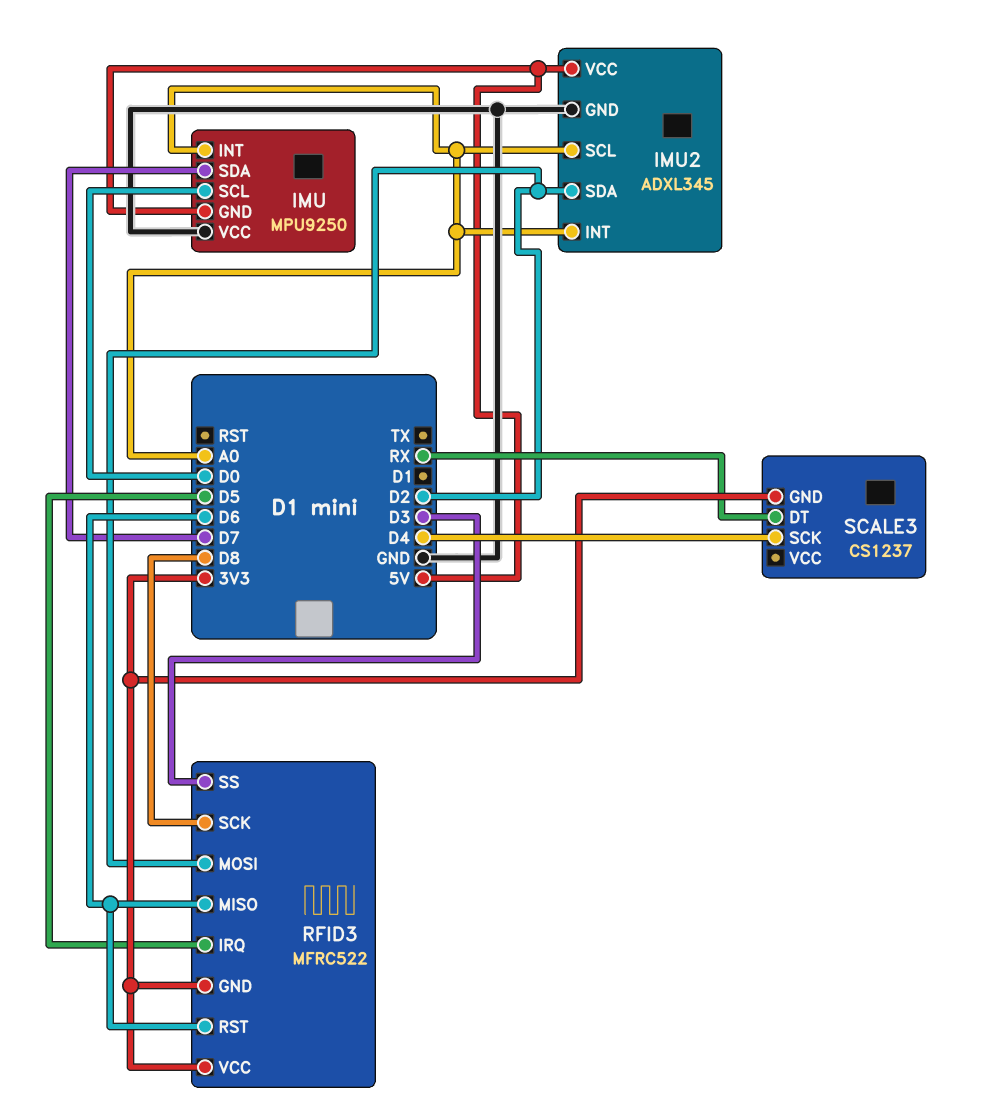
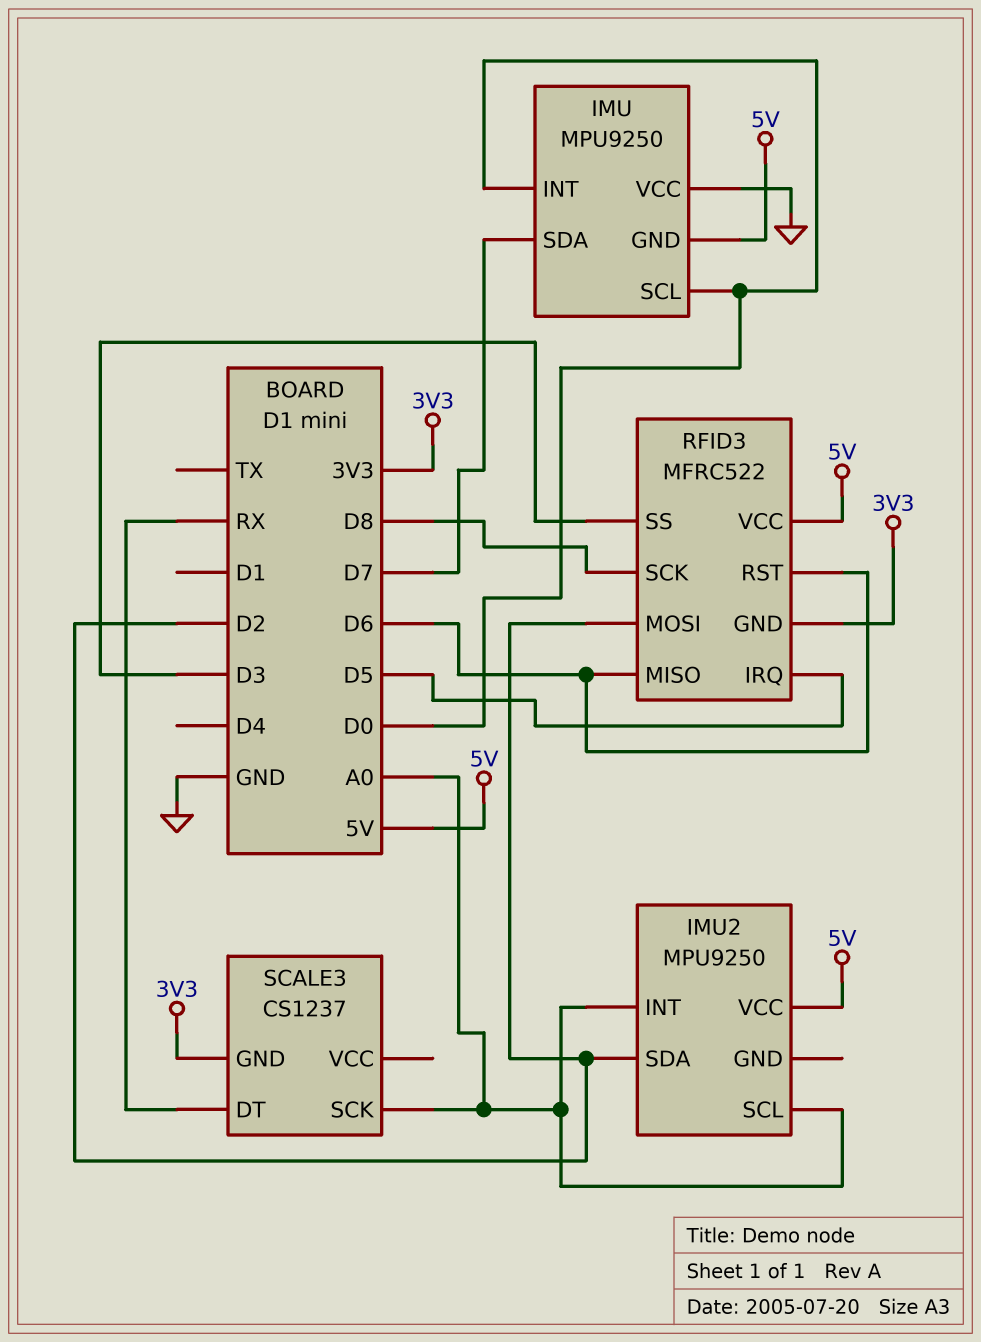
IMU pin INT: A0 -> D0
IMU2: ADXL345 -> MPU9250
IMU2 pin GND: GND -> none
RFID3 pin VCC: 3V3 -> 5V
SCALE3 pin SCK: D4 -> A0

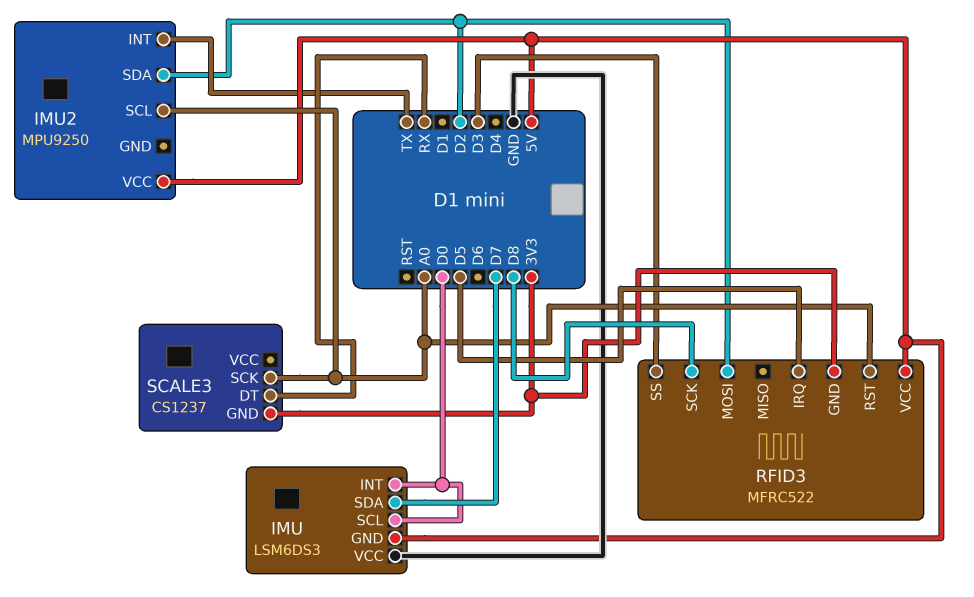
IMU: MPU9250 -> LSM6DS3
IMU2 pin INT: A0 -> TX
RFID3 pin MISO: D6 -> none
RFID3 pin RST: D6 -> A0

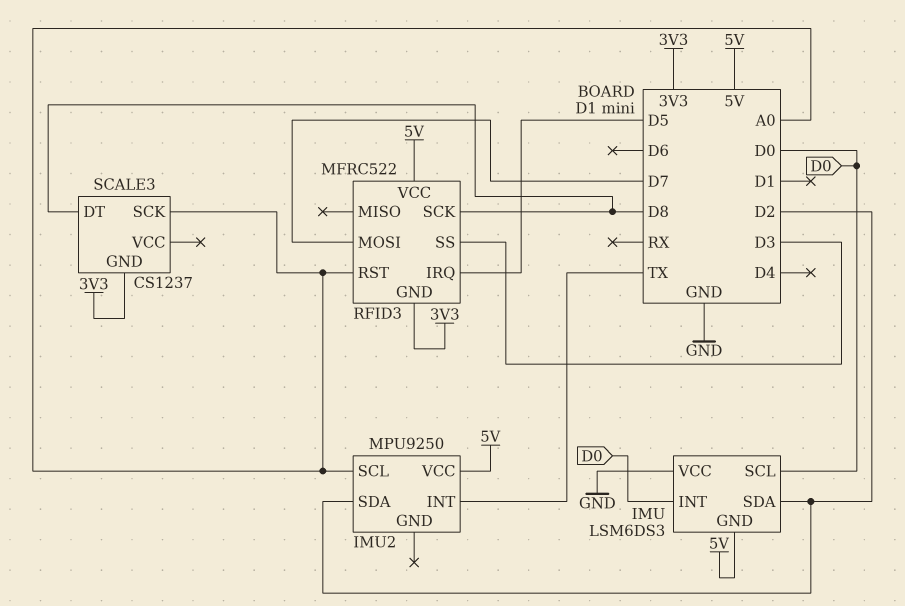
IMU pin SDA: D7 -> D2
RFID3 pin MOSI: D2 -> D7
SCALE3 pin DT: RX -> D8

